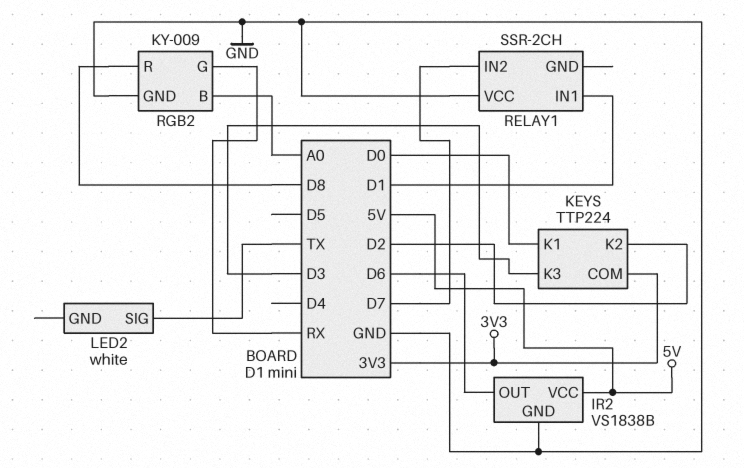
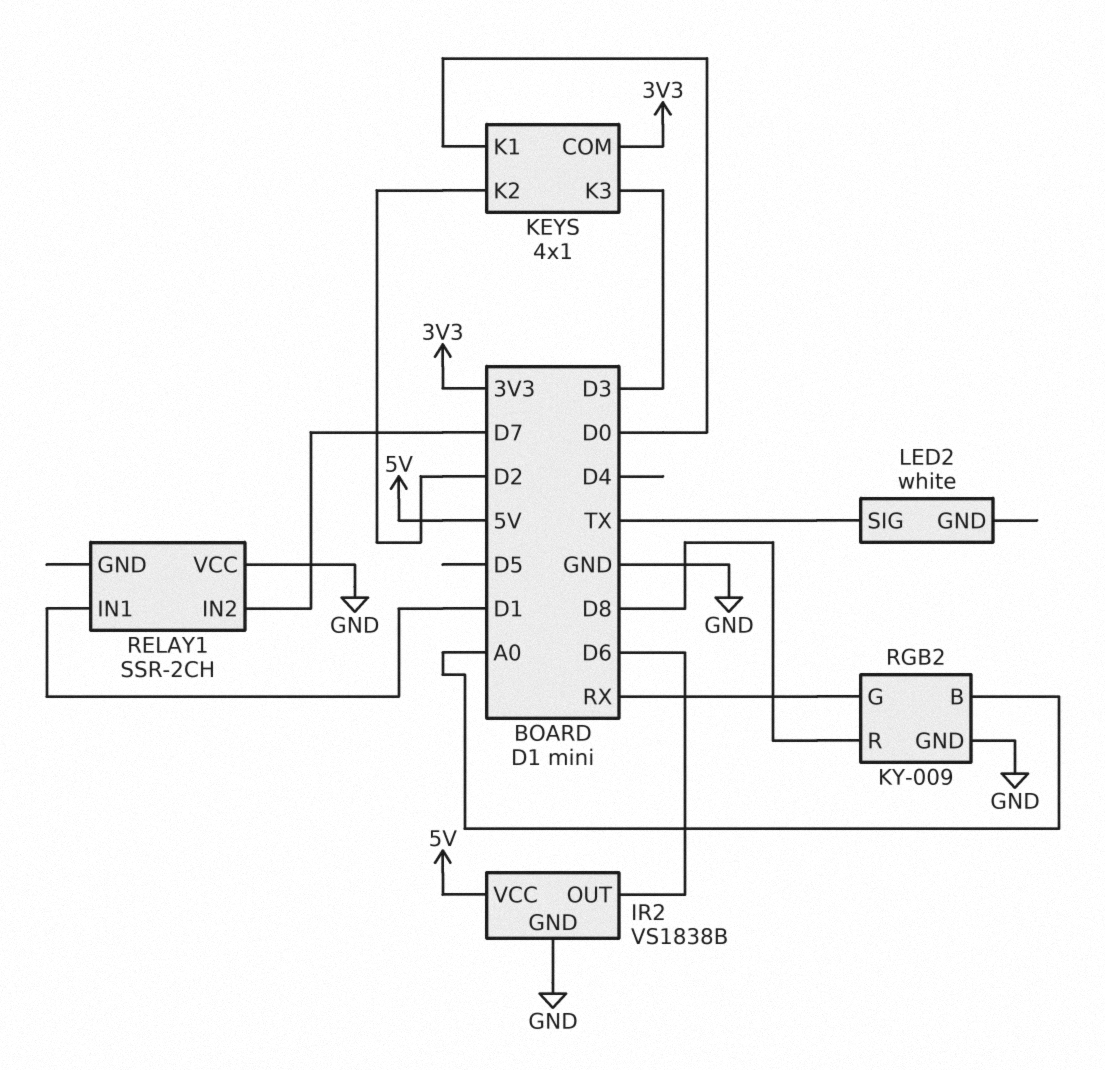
KEYS: TTP224 -> 4x1

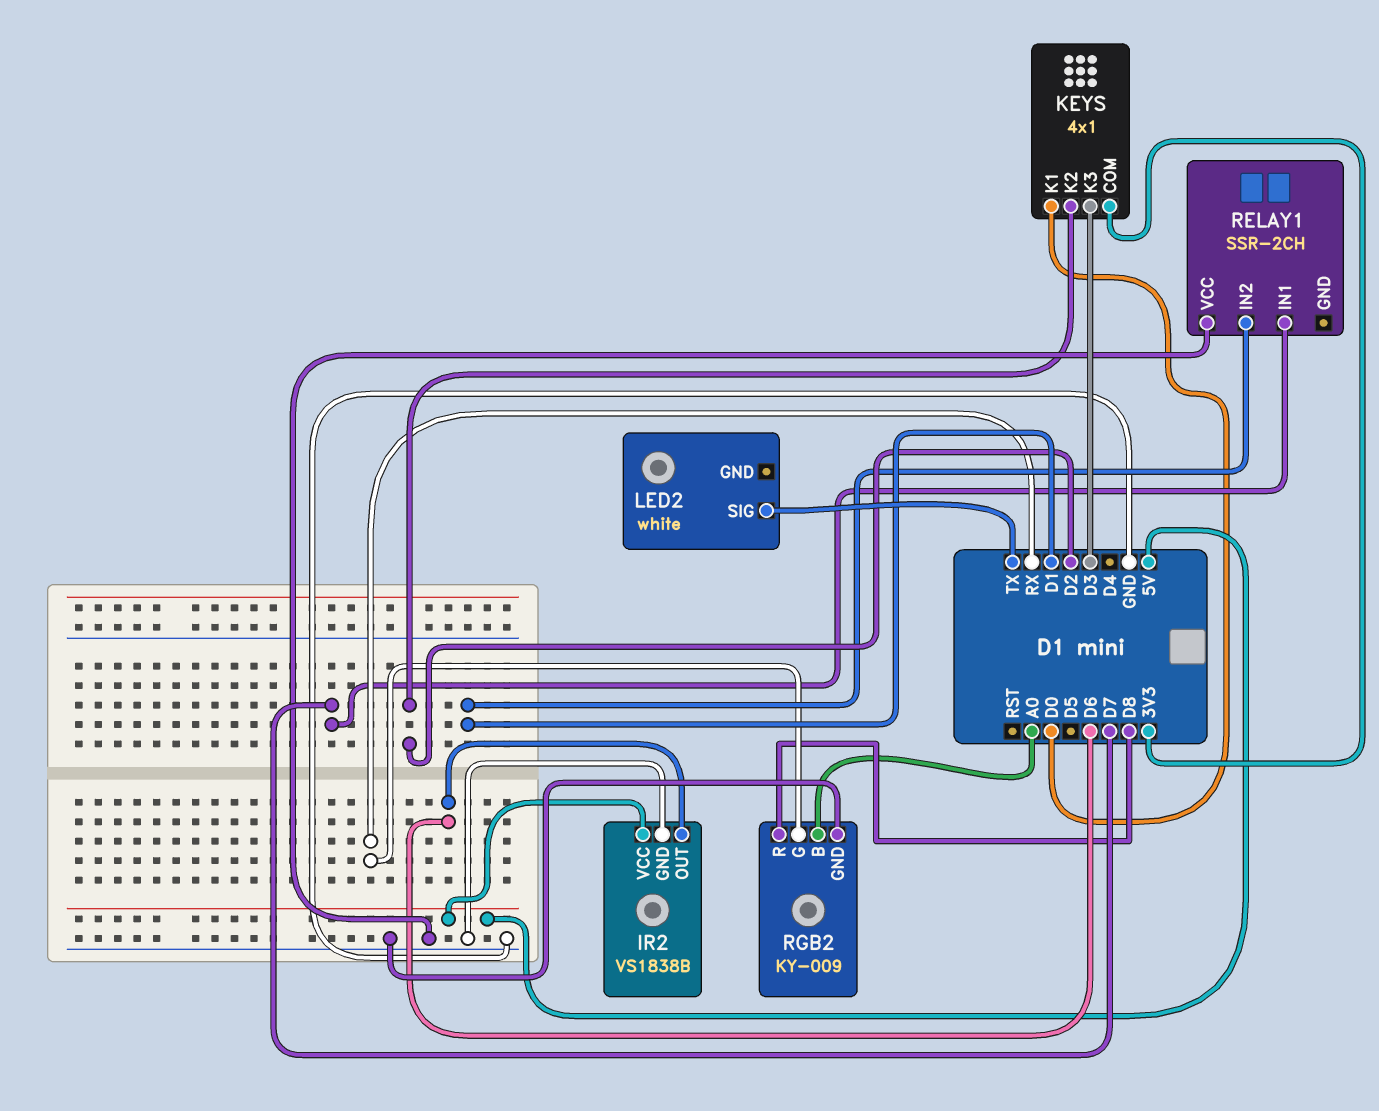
RELAY1 pin IN1: D1 -> D7
RELAY1 pin IN2: D7 -> D1

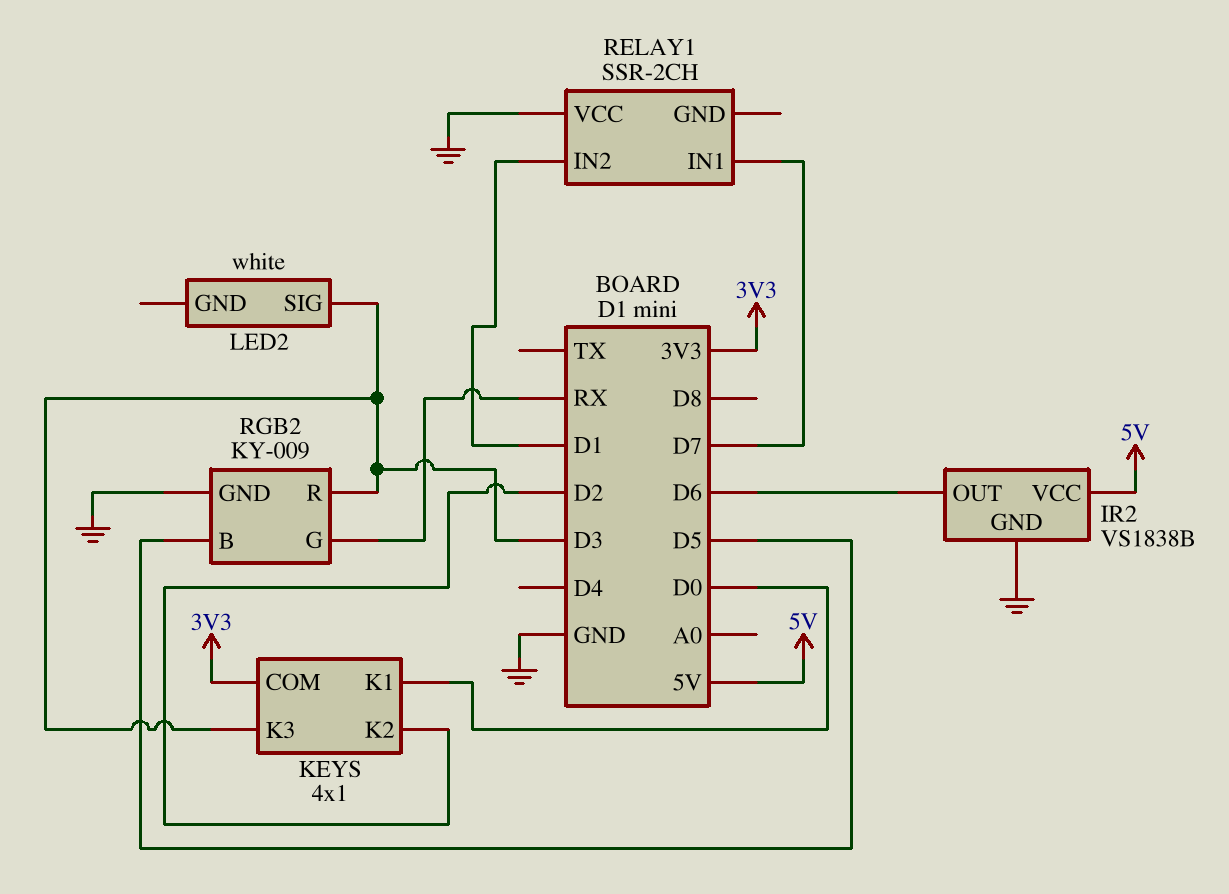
LED2 pin SIG: TX -> D3
RGB2 pin B: A0 -> D5
RGB2 pin R: D8 -> D3

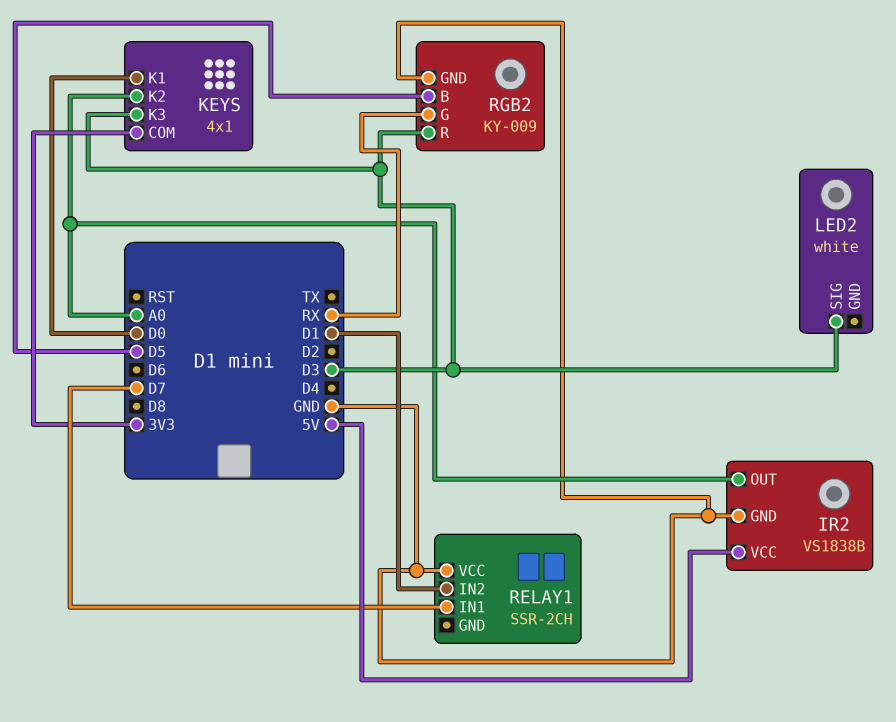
IR2 pin OUT: D6 -> A0
KEYS pin K2: D2 -> A0

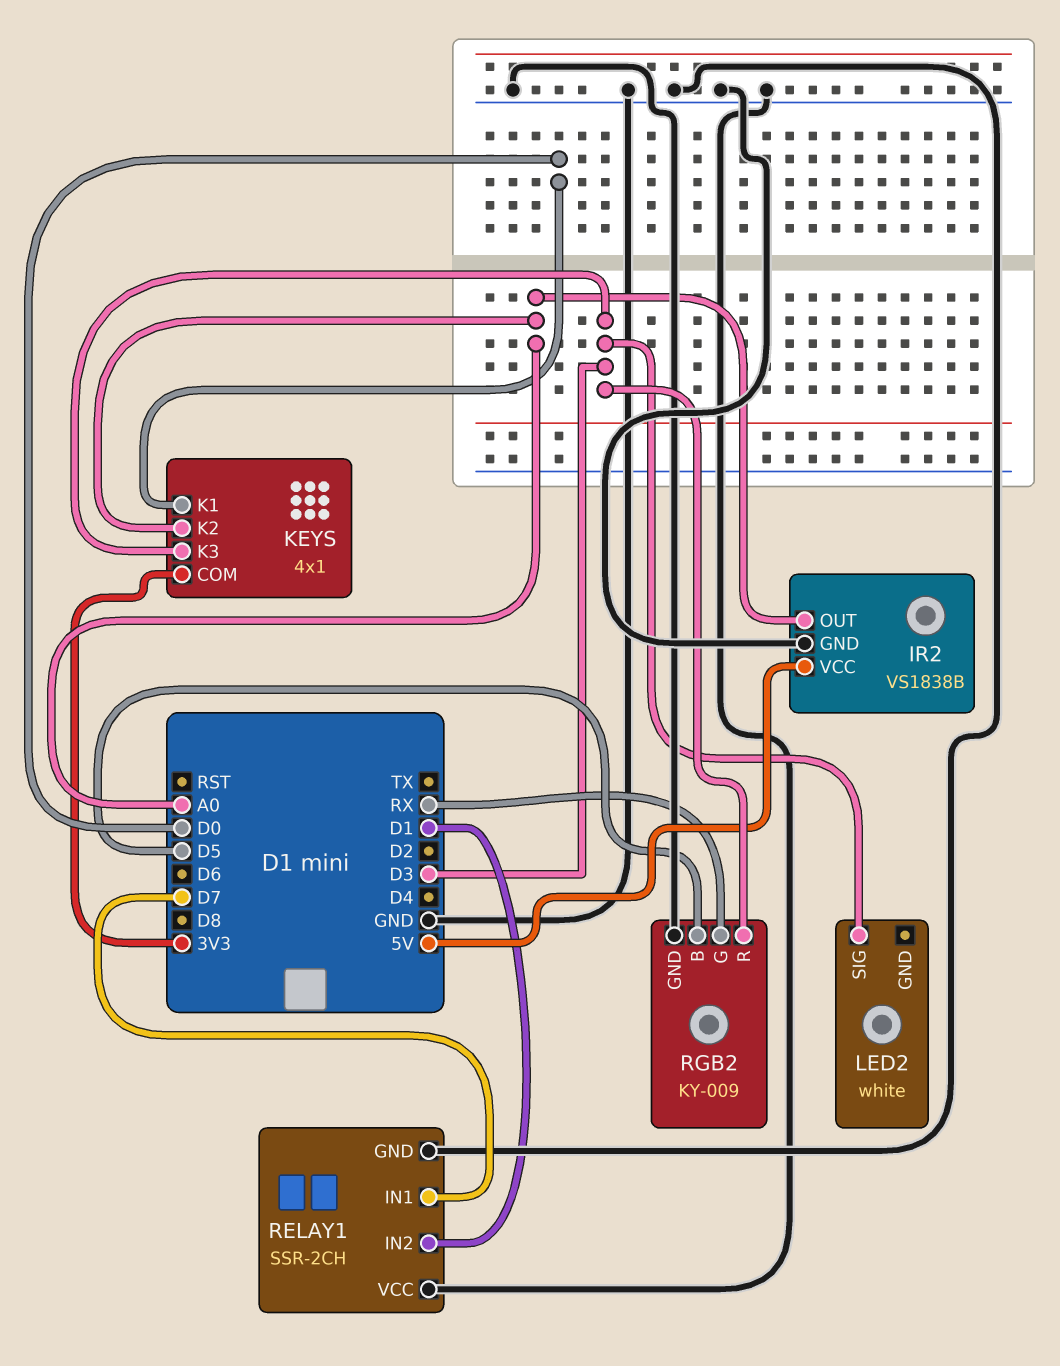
RELAY1 pin GND: none -> GND

